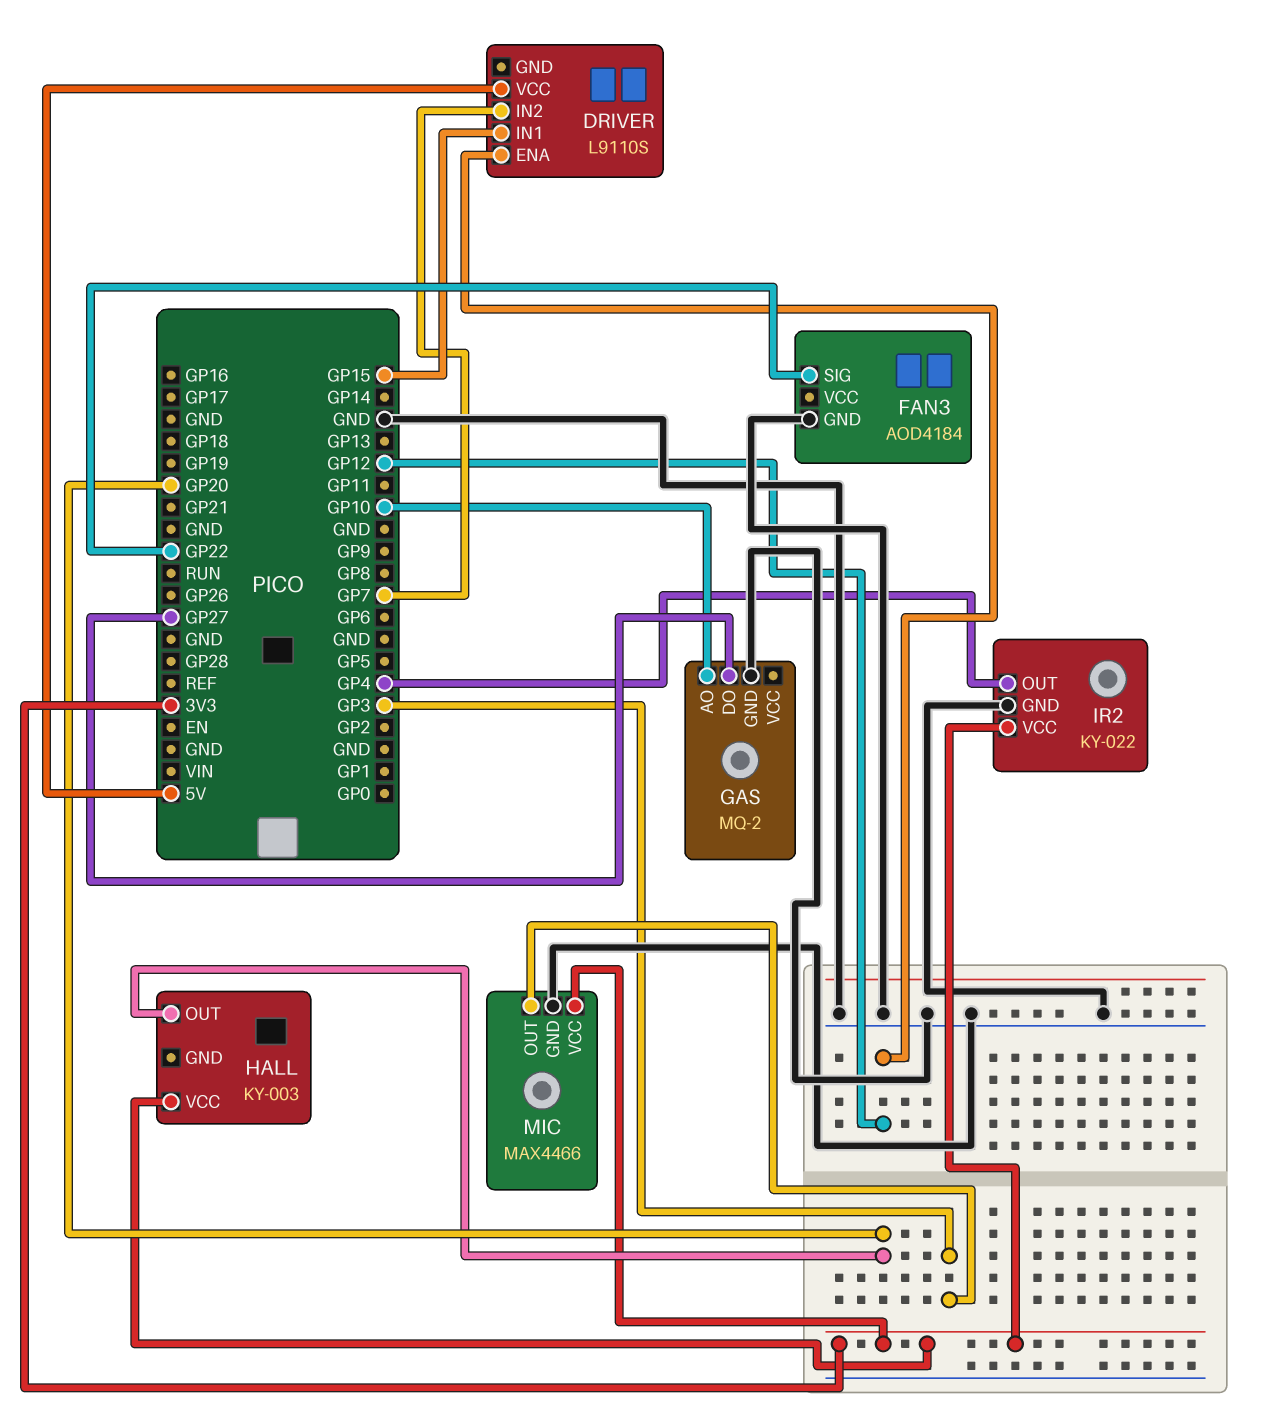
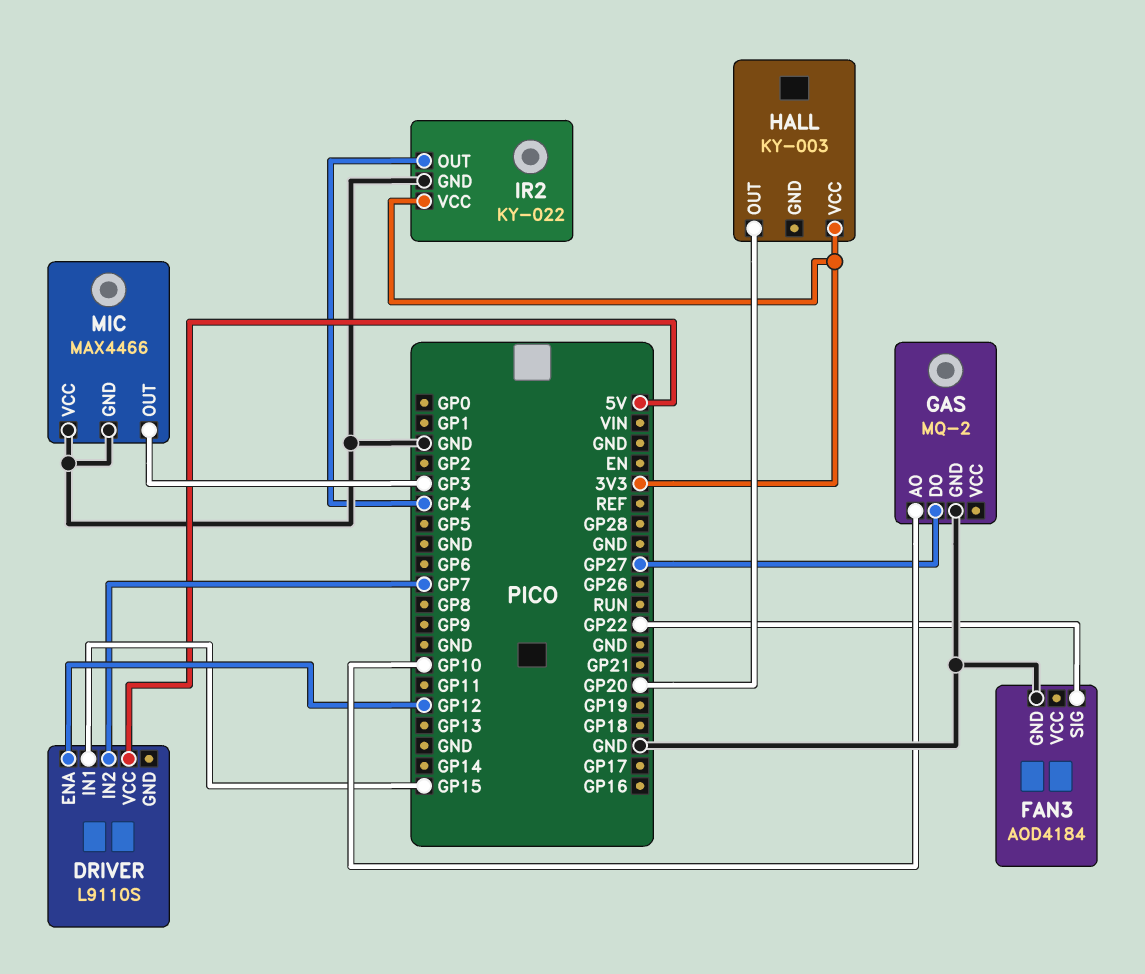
MIC pin VCC: 3V3 -> GND

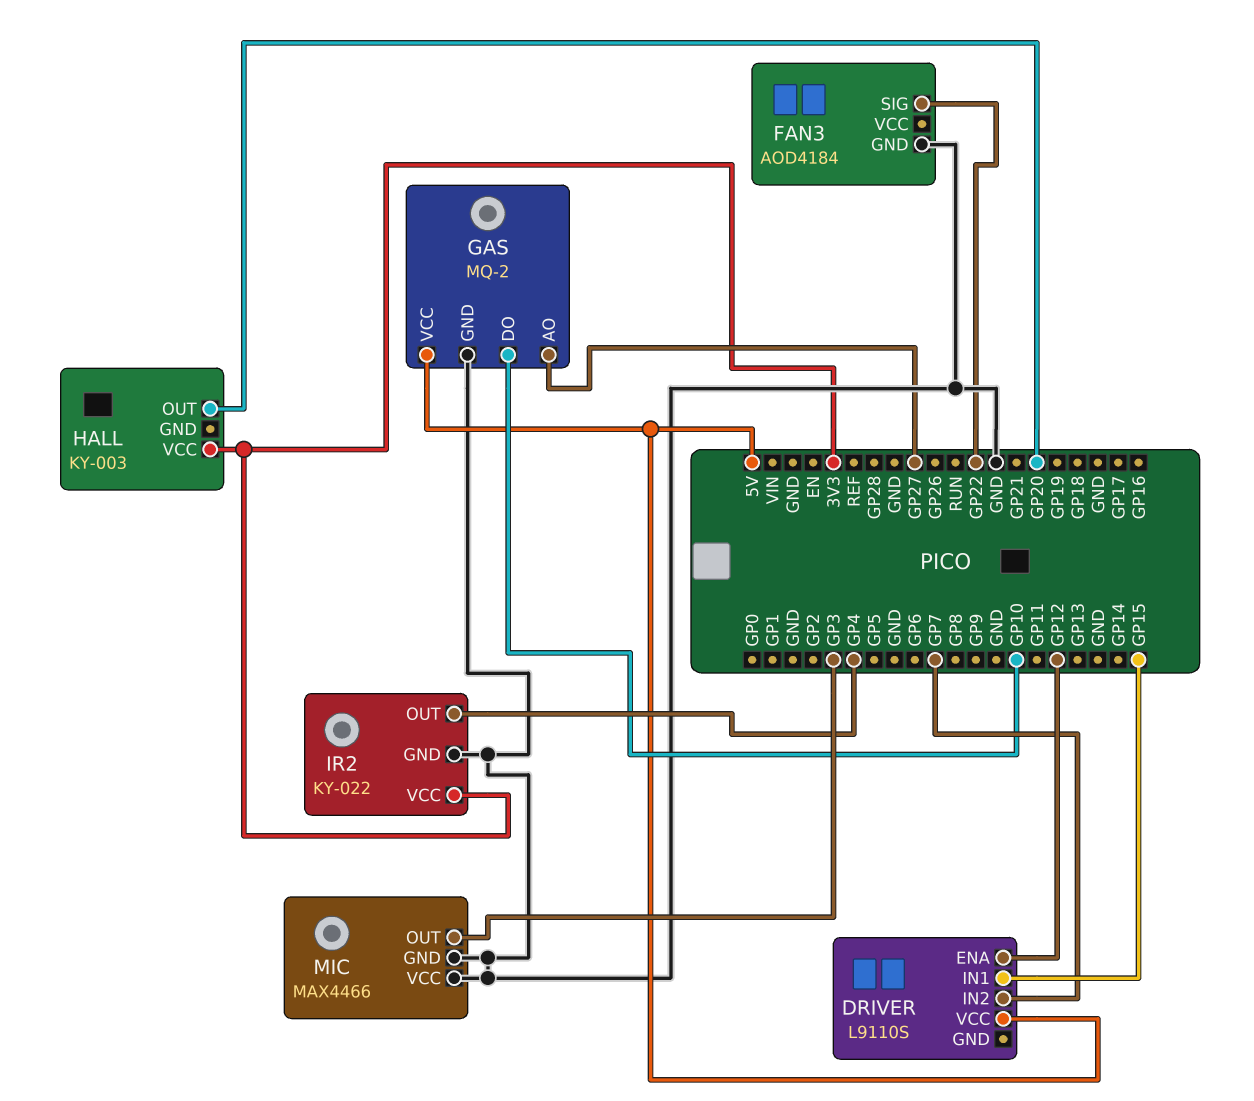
GAS pin AO: GP10 -> GP27
GAS pin DO: GP27 -> GP10
GAS pin VCC: none -> 5V

